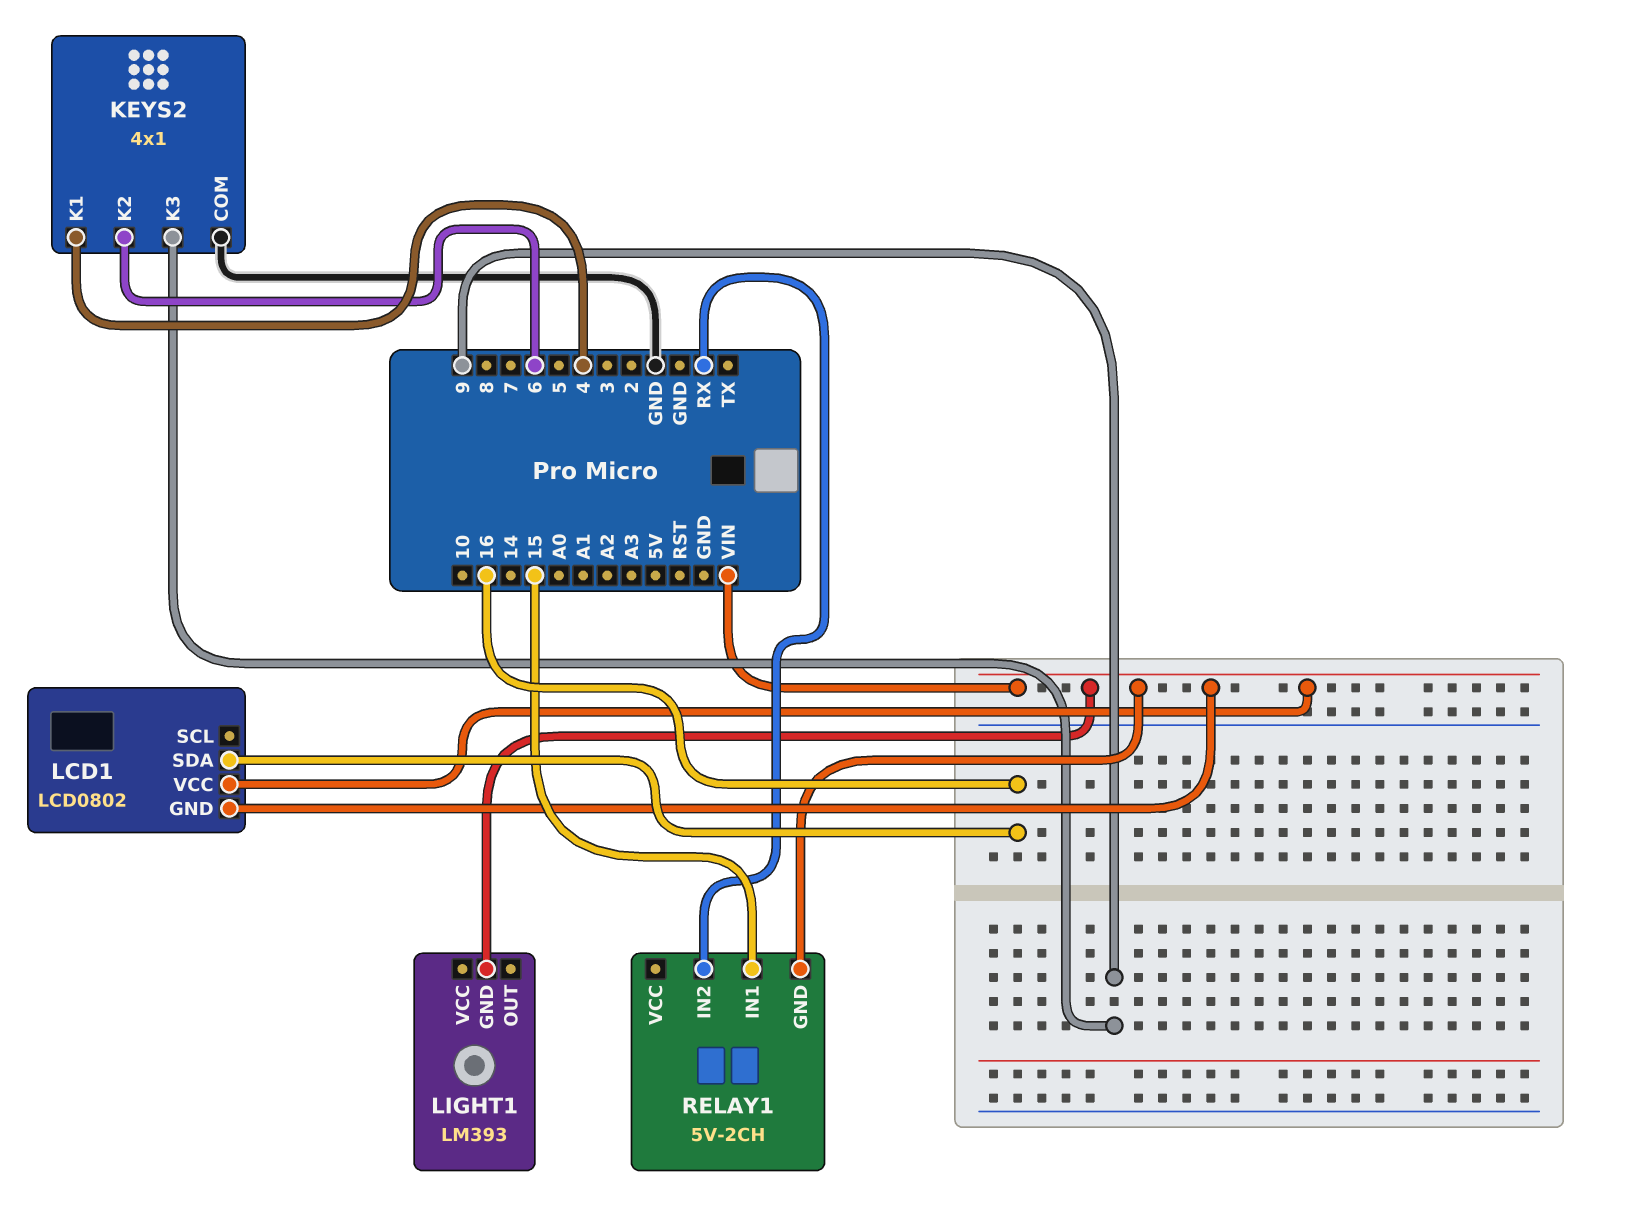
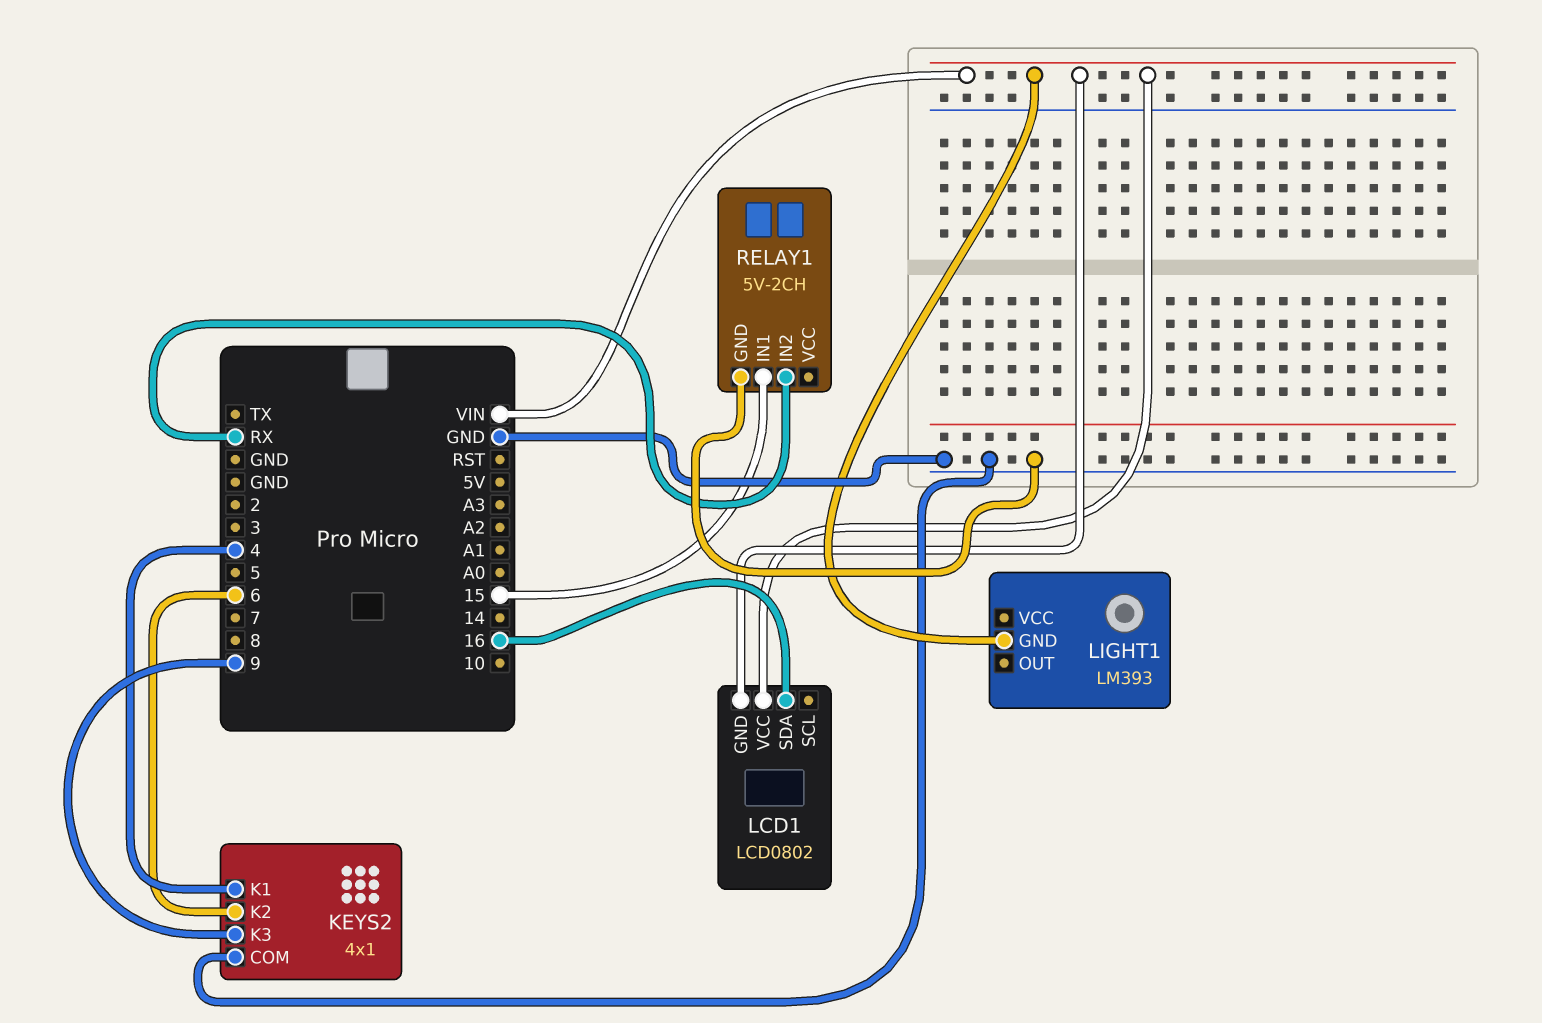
RELAY1 pin GND: VIN -> GND

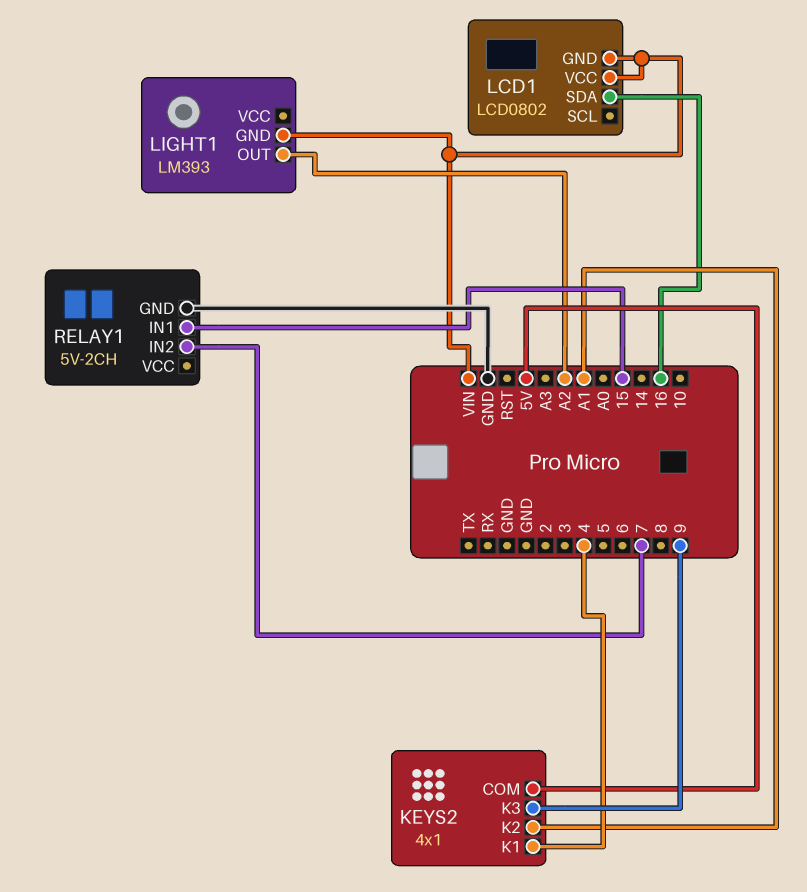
KEYS2 pin COM: GND -> 5V
KEYS2 pin K2: 6 -> A1
LIGHT1 pin OUT: none -> A2
RELAY1 pin IN2: RX -> 7

